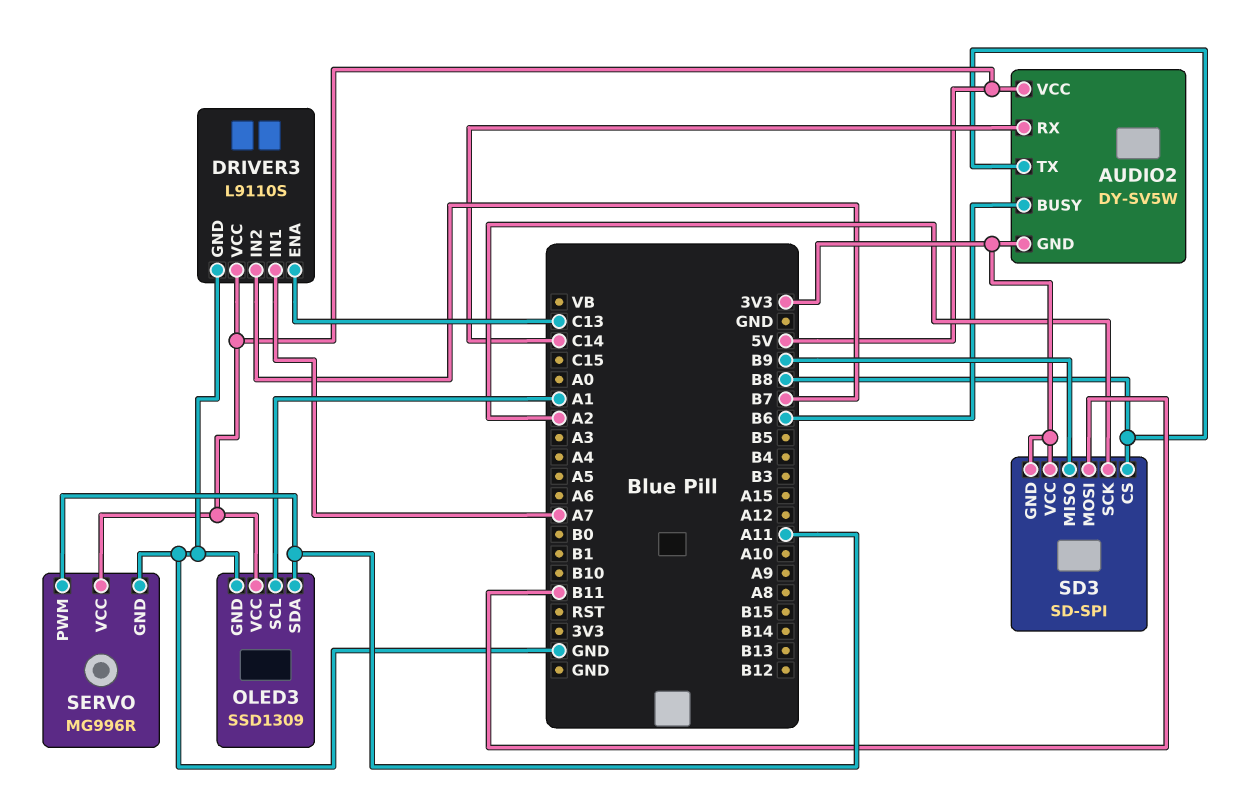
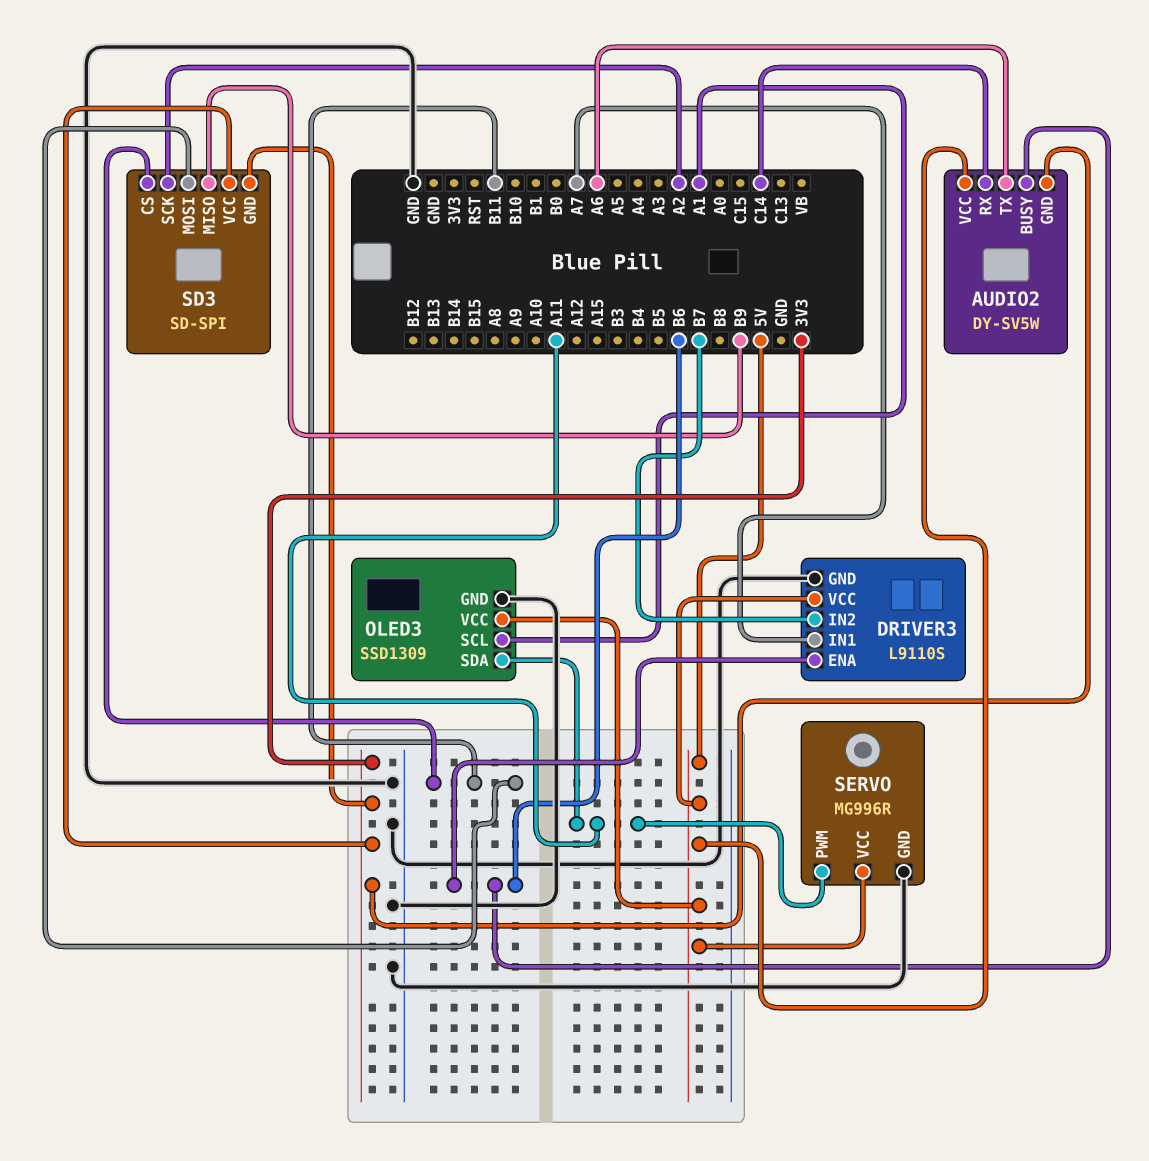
AUDIO2 pin TX: B8 -> A6
DRIVER3 pin ENA: C13 -> B6
SD3 pin CS: B8 -> B11

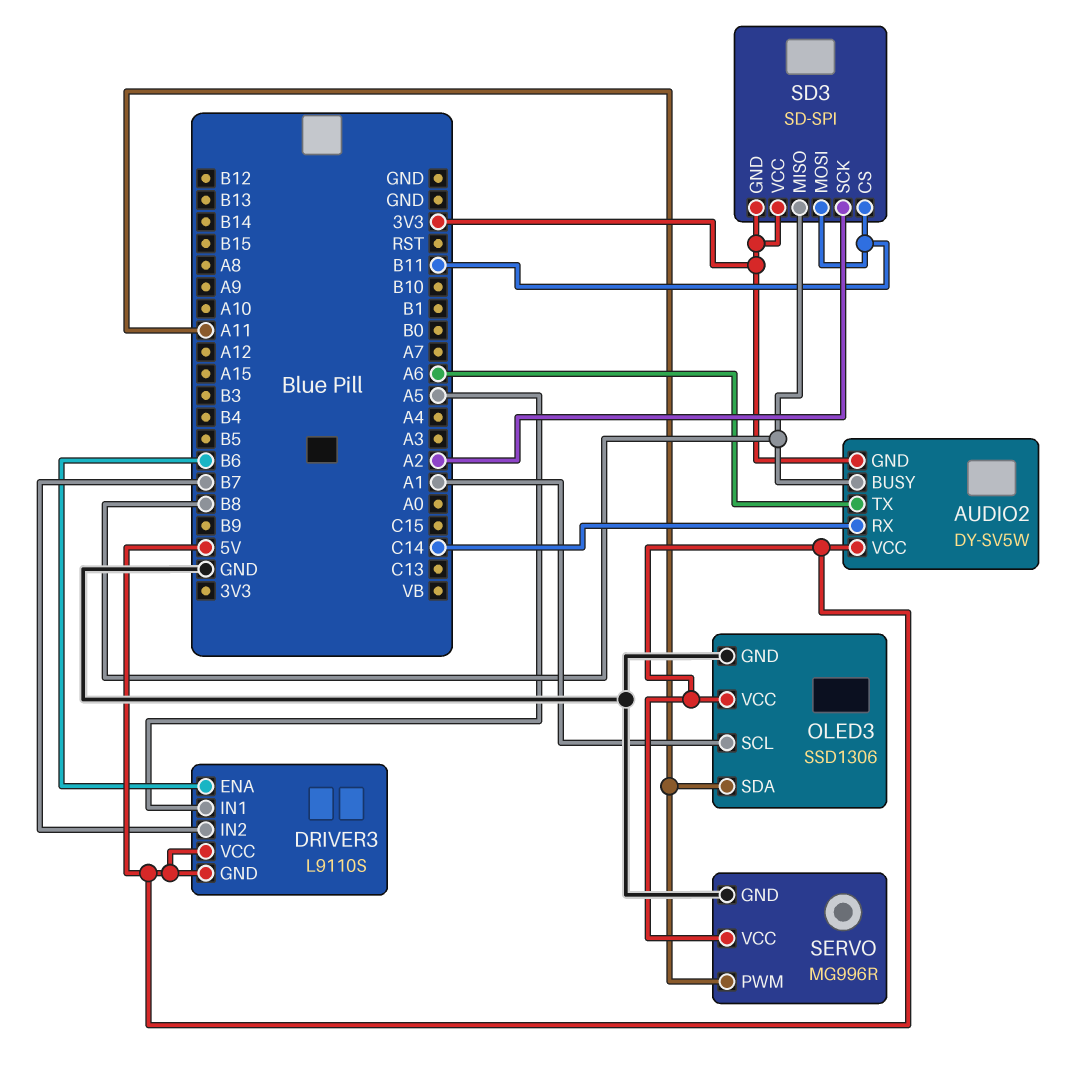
AUDIO2 pin BUSY: B6 -> B8
DRIVER3 pin GND: GND -> 5V
DRIVER3 pin IN1: A7 -> A5
OLED3: SSD1309 -> SSD1306
SD3 pin MISO: B9 -> B8

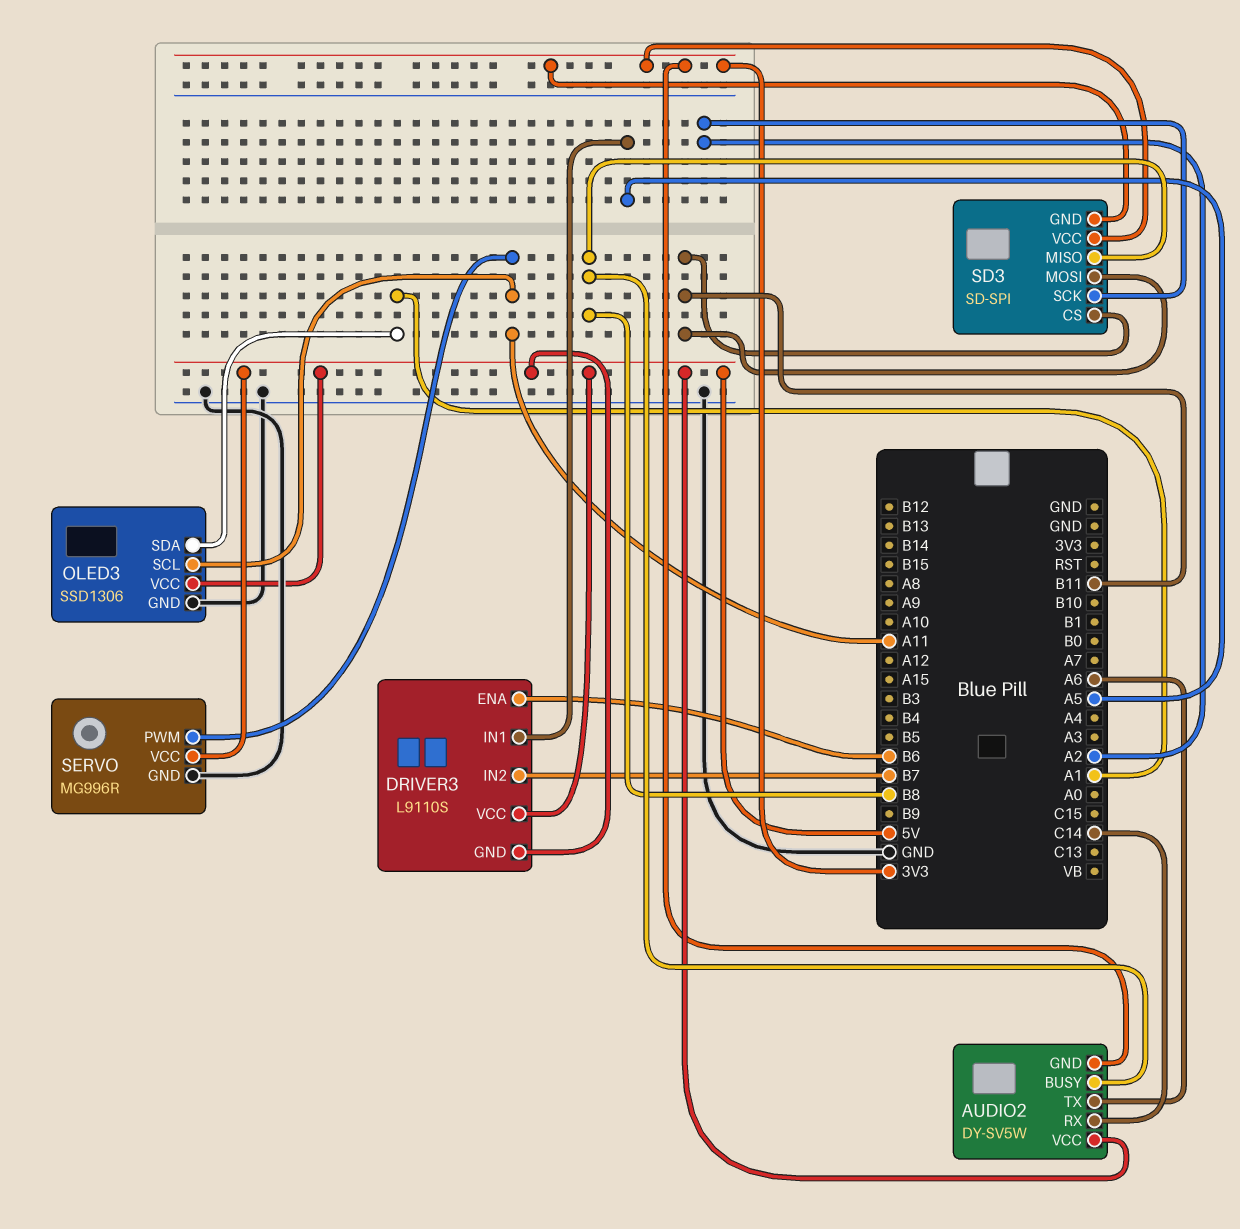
OLED3 pin SCL: A1 -> A11
OLED3 pin SDA: A11 -> A1

